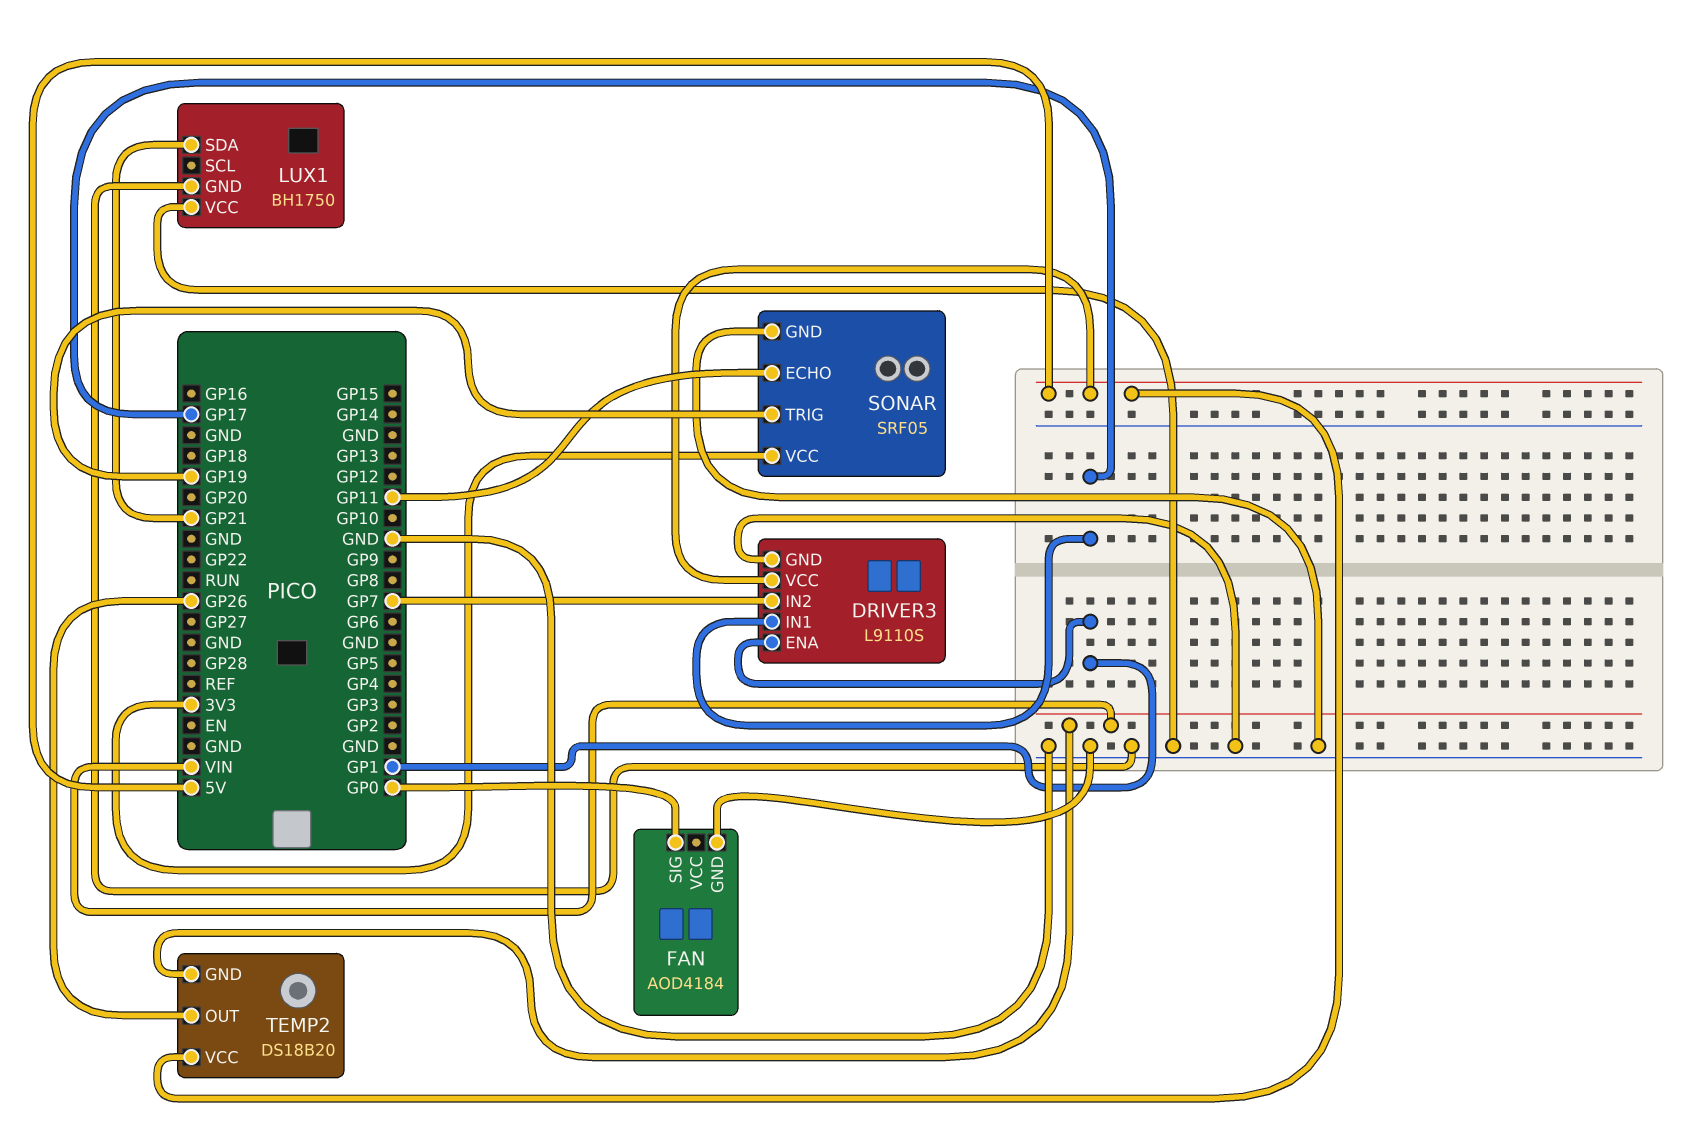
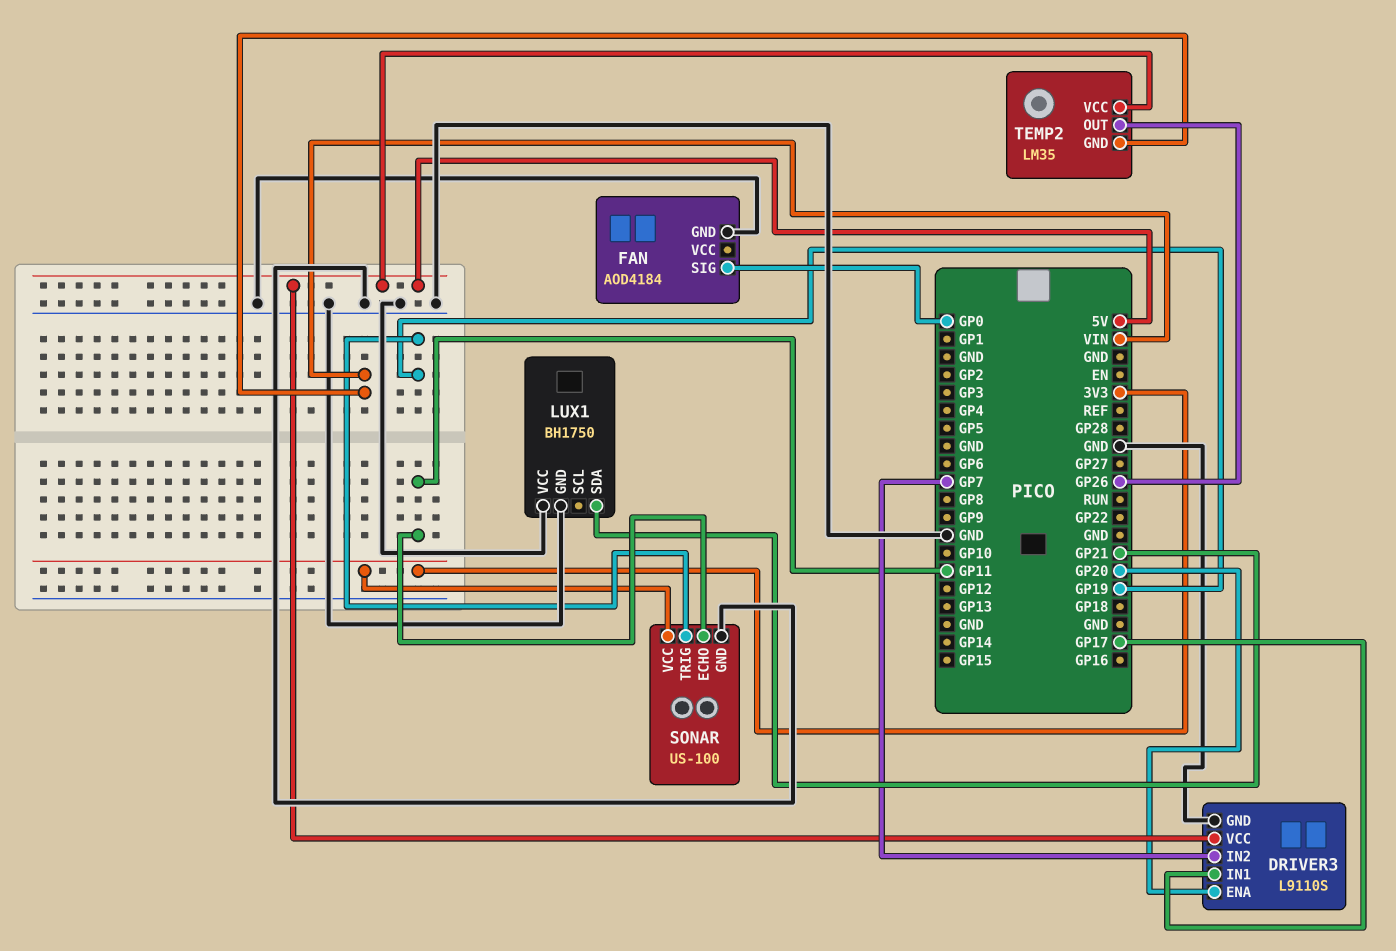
DRIVER3 pin ENA: GP1 -> GP20
SONAR: SRF05 -> US-100
TEMP2: DS18B20 -> LM35

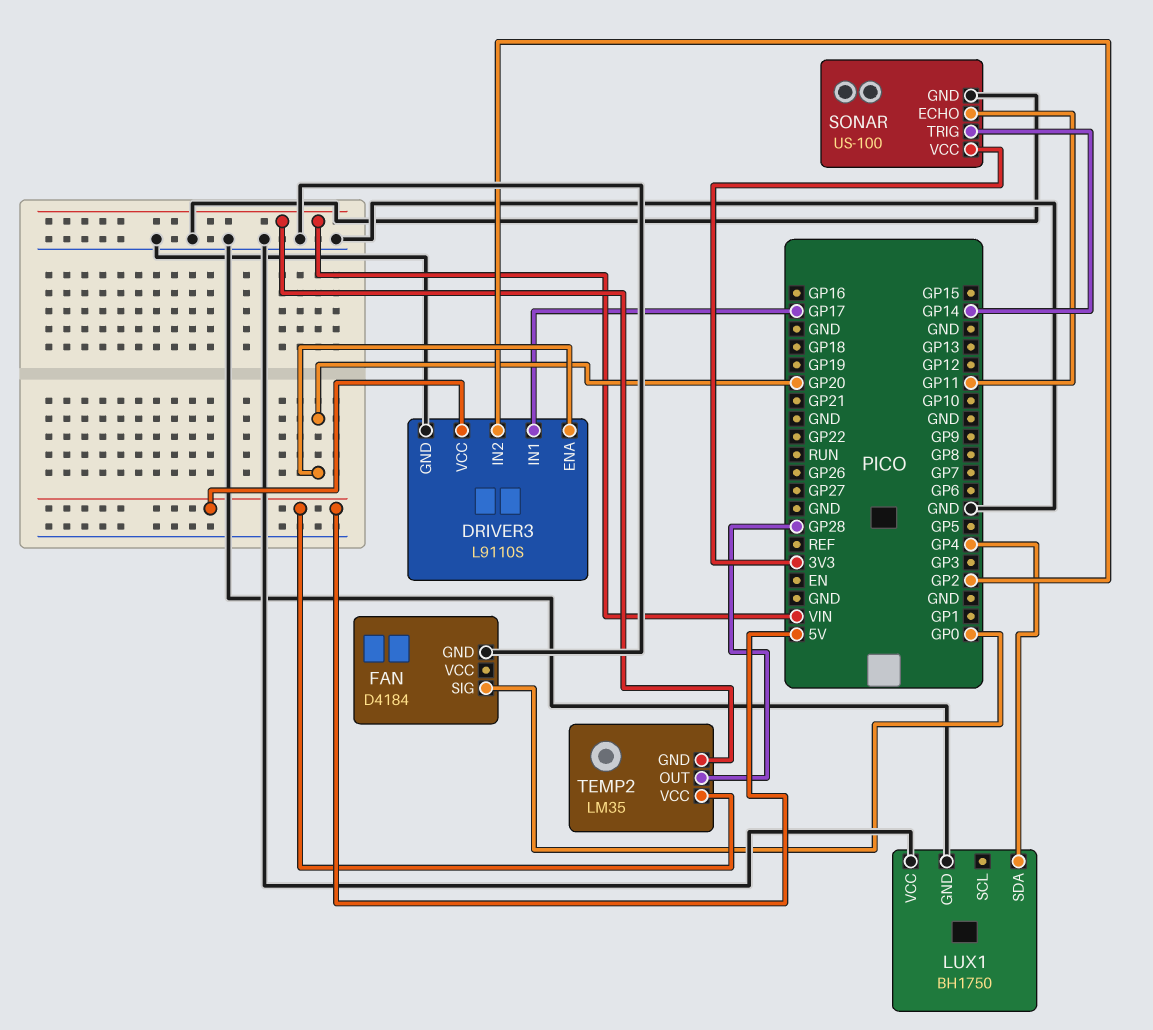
DRIVER3 pin IN2: GP7 -> GP2
FAN: AOD4184 -> D4184
LUX1 pin SDA: GP21 -> GP4
SONAR pin TRIG: GP19 -> GP14
TEMP2 pin OUT: GP26 -> GP28

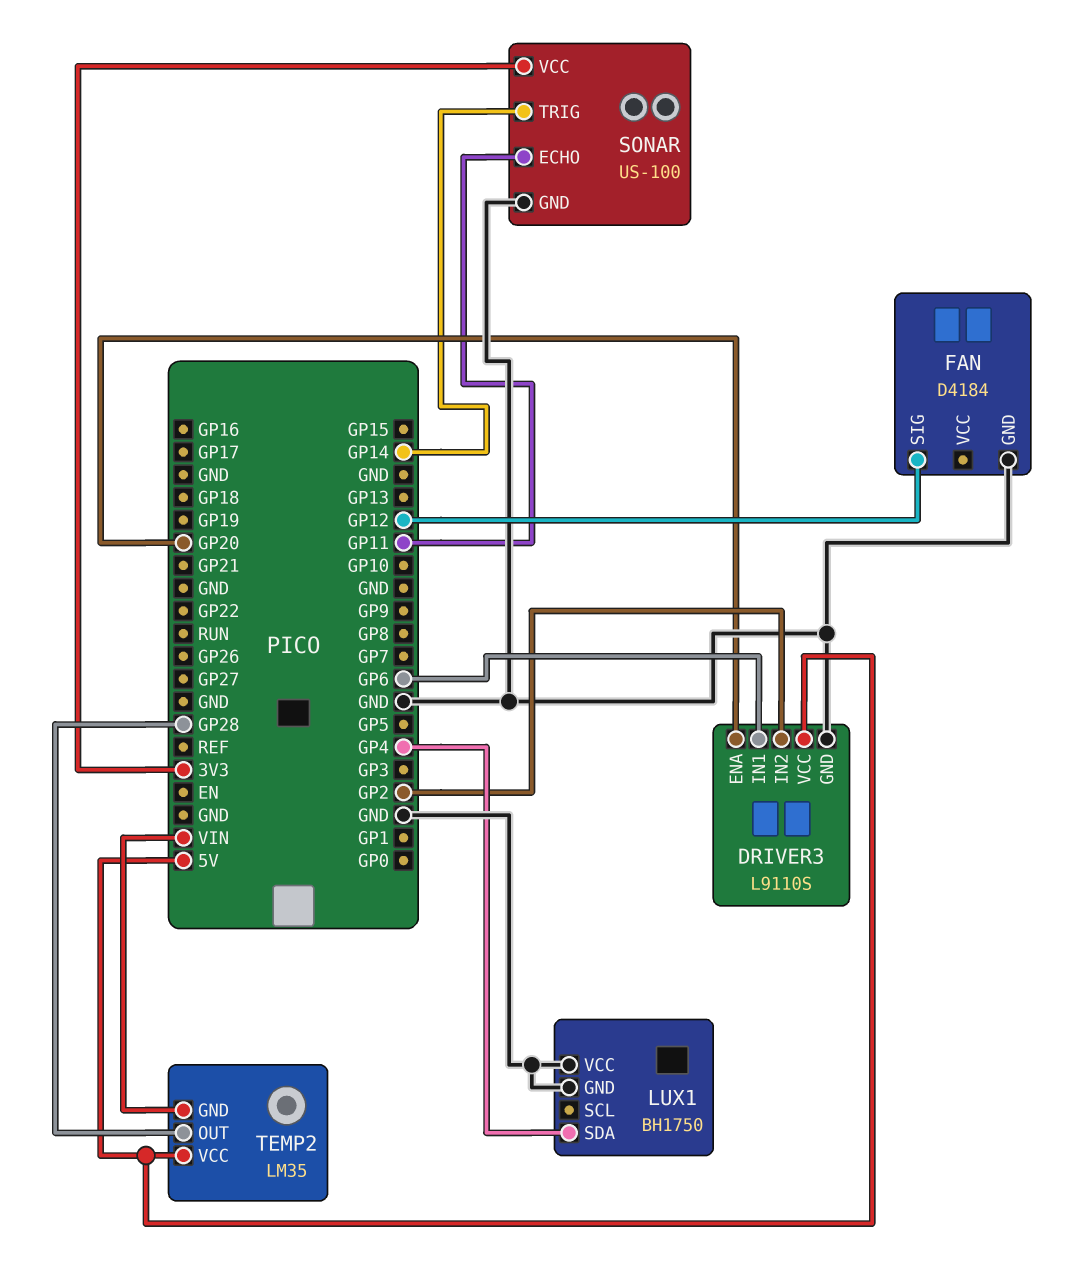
DRIVER3 pin IN1: GP17 -> GP6
FAN pin SIG: GP0 -> GP12

